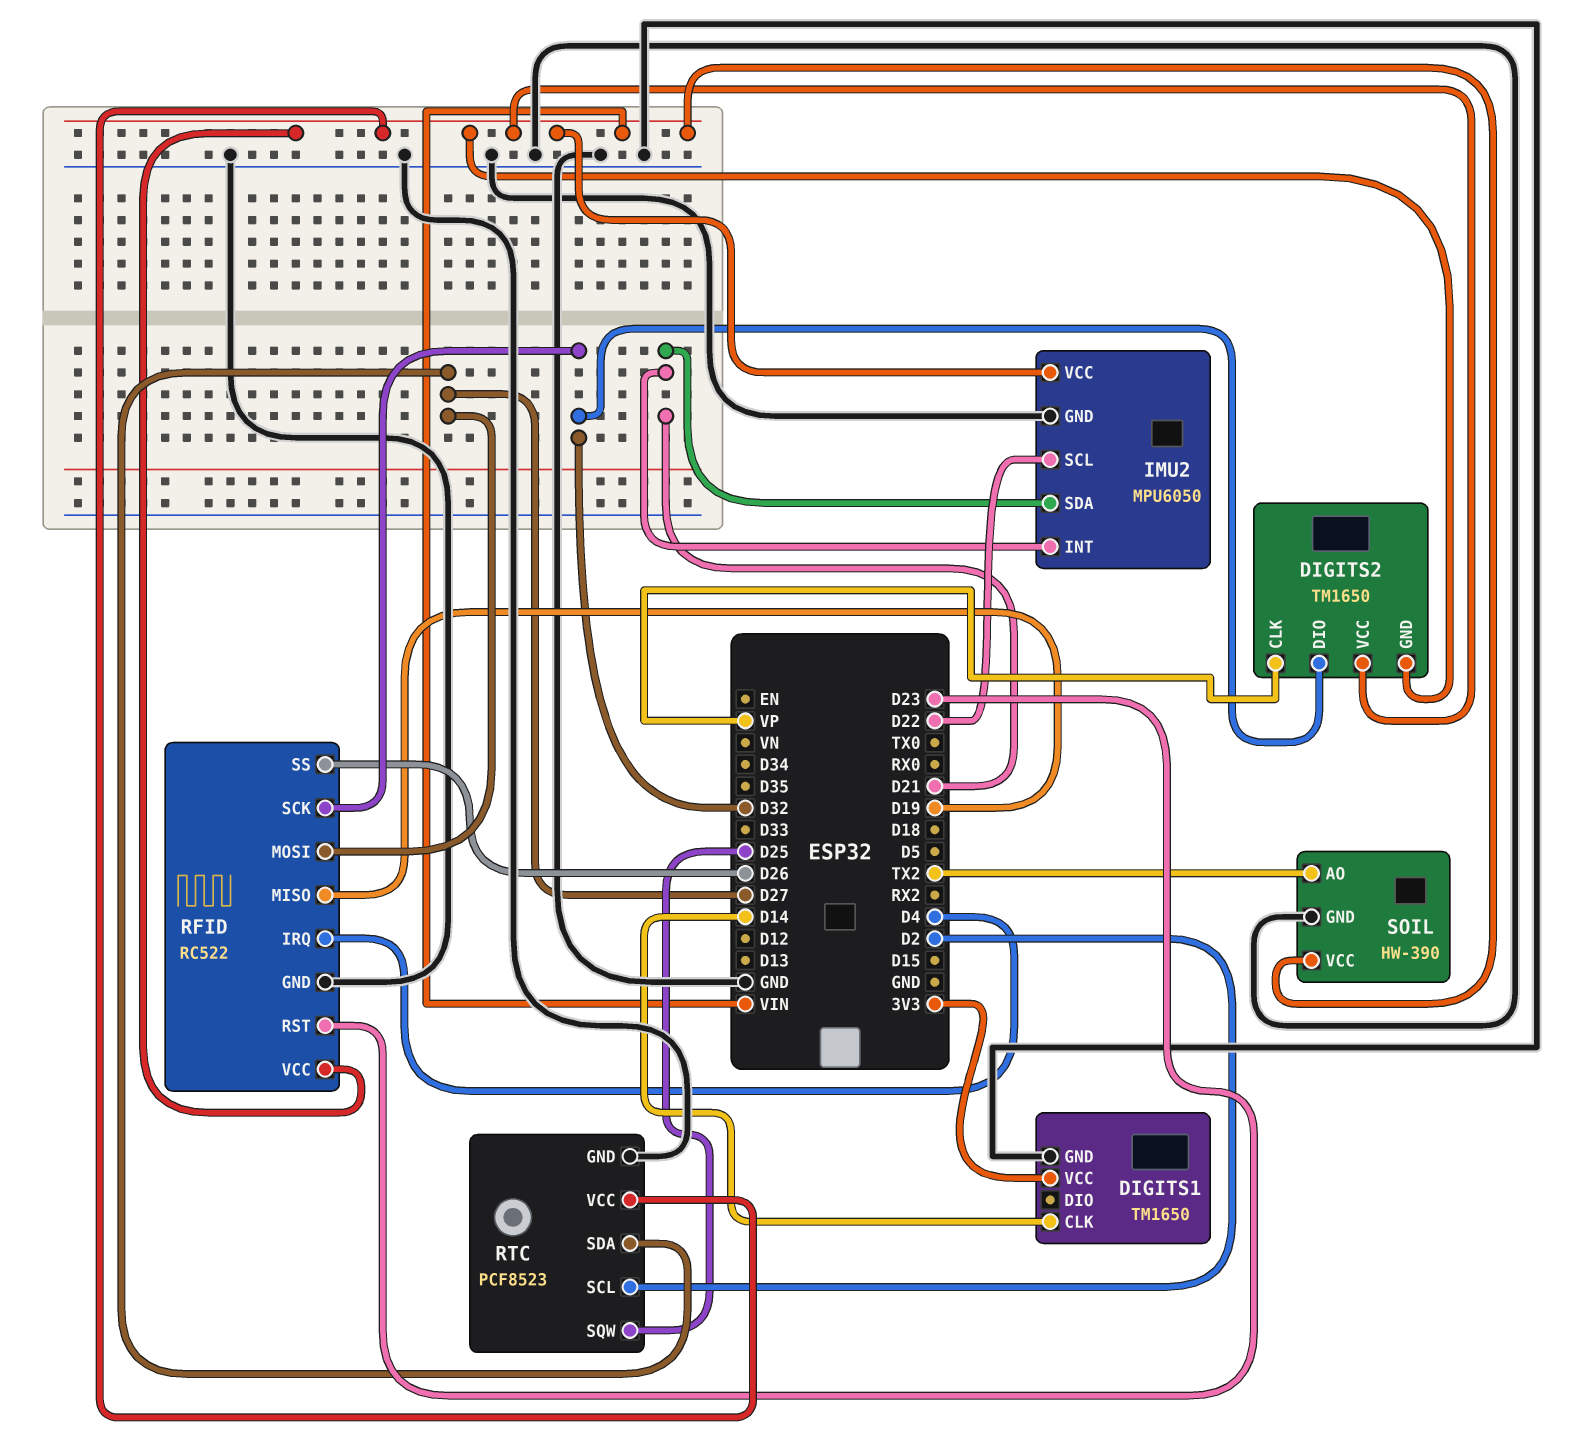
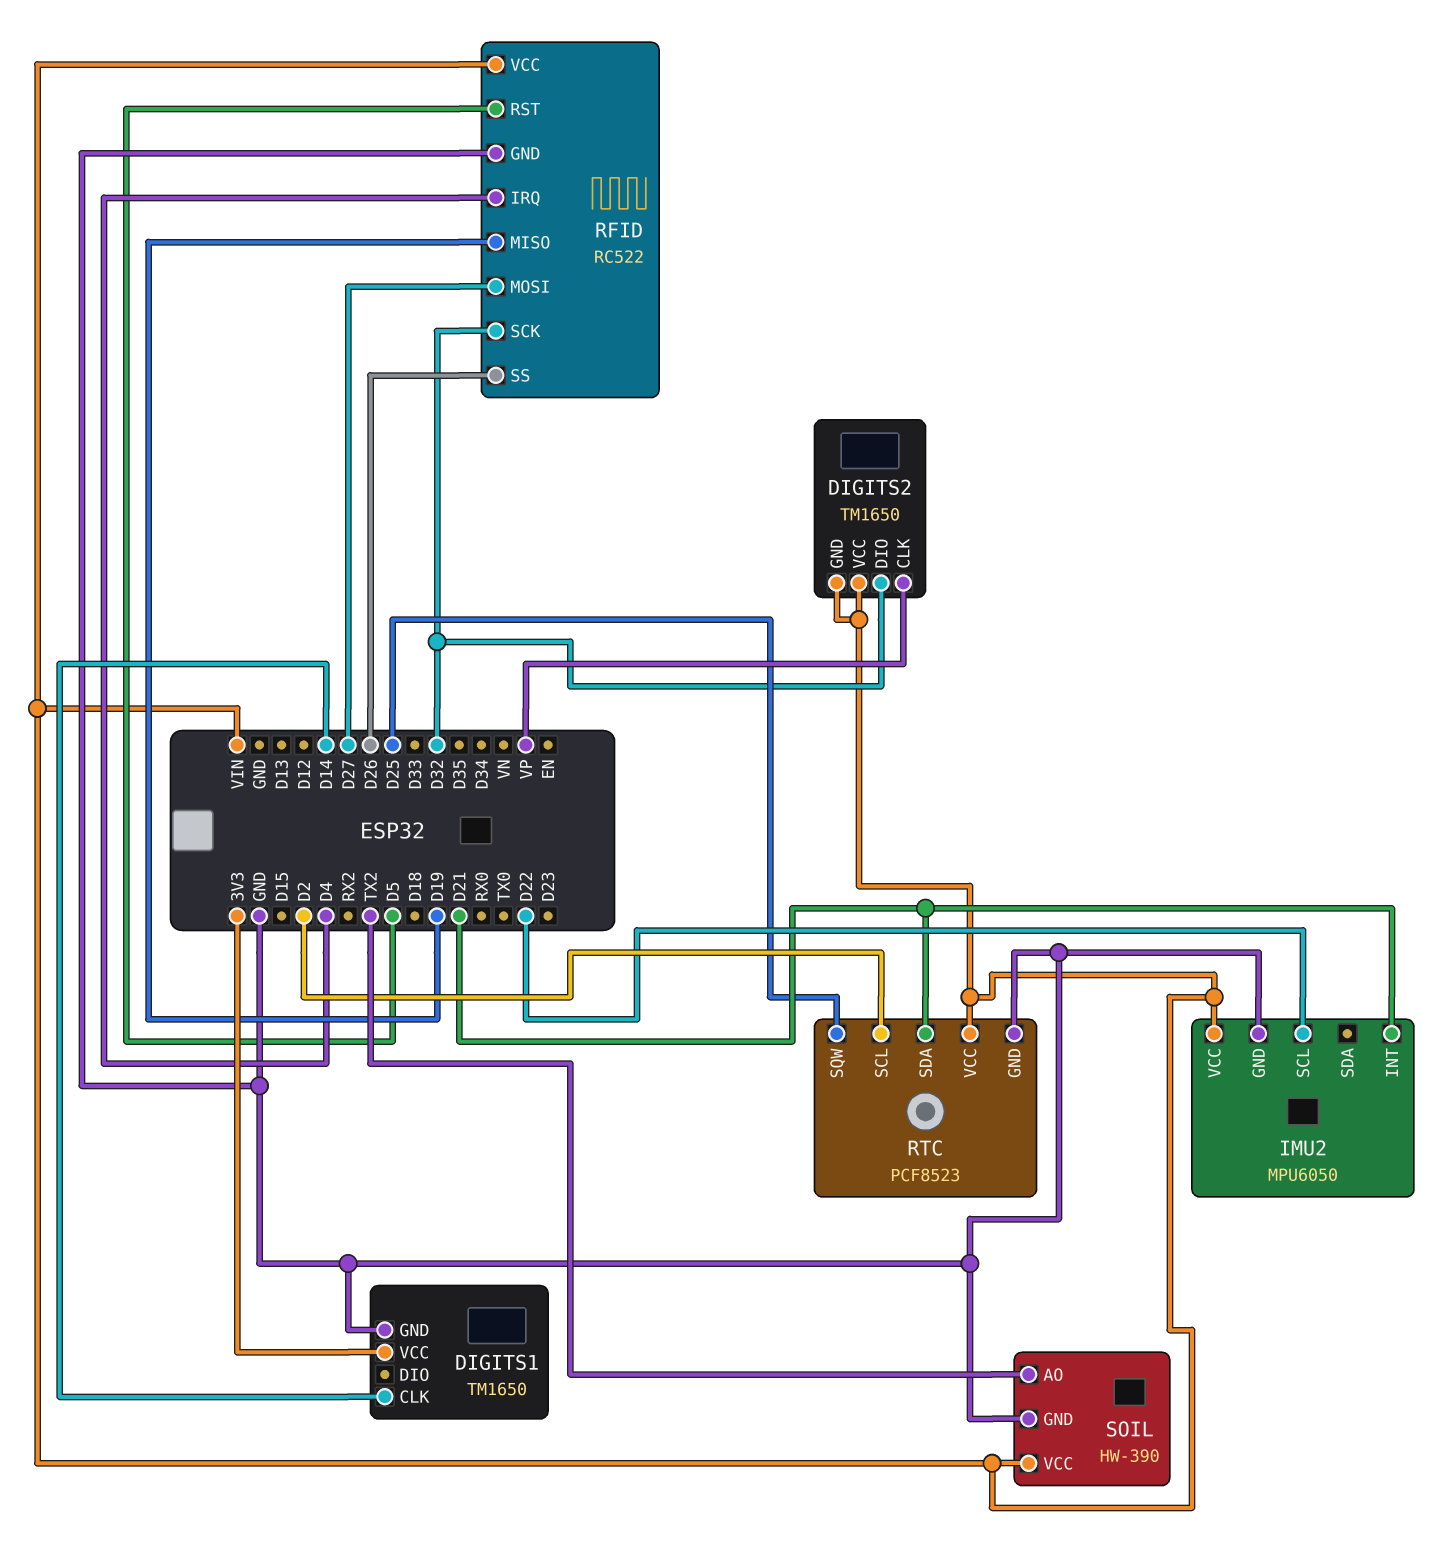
IMU2 pin SDA: D21 -> none
RFID pin RST: D23 -> D5
RTC pin SDA: D27 -> D21

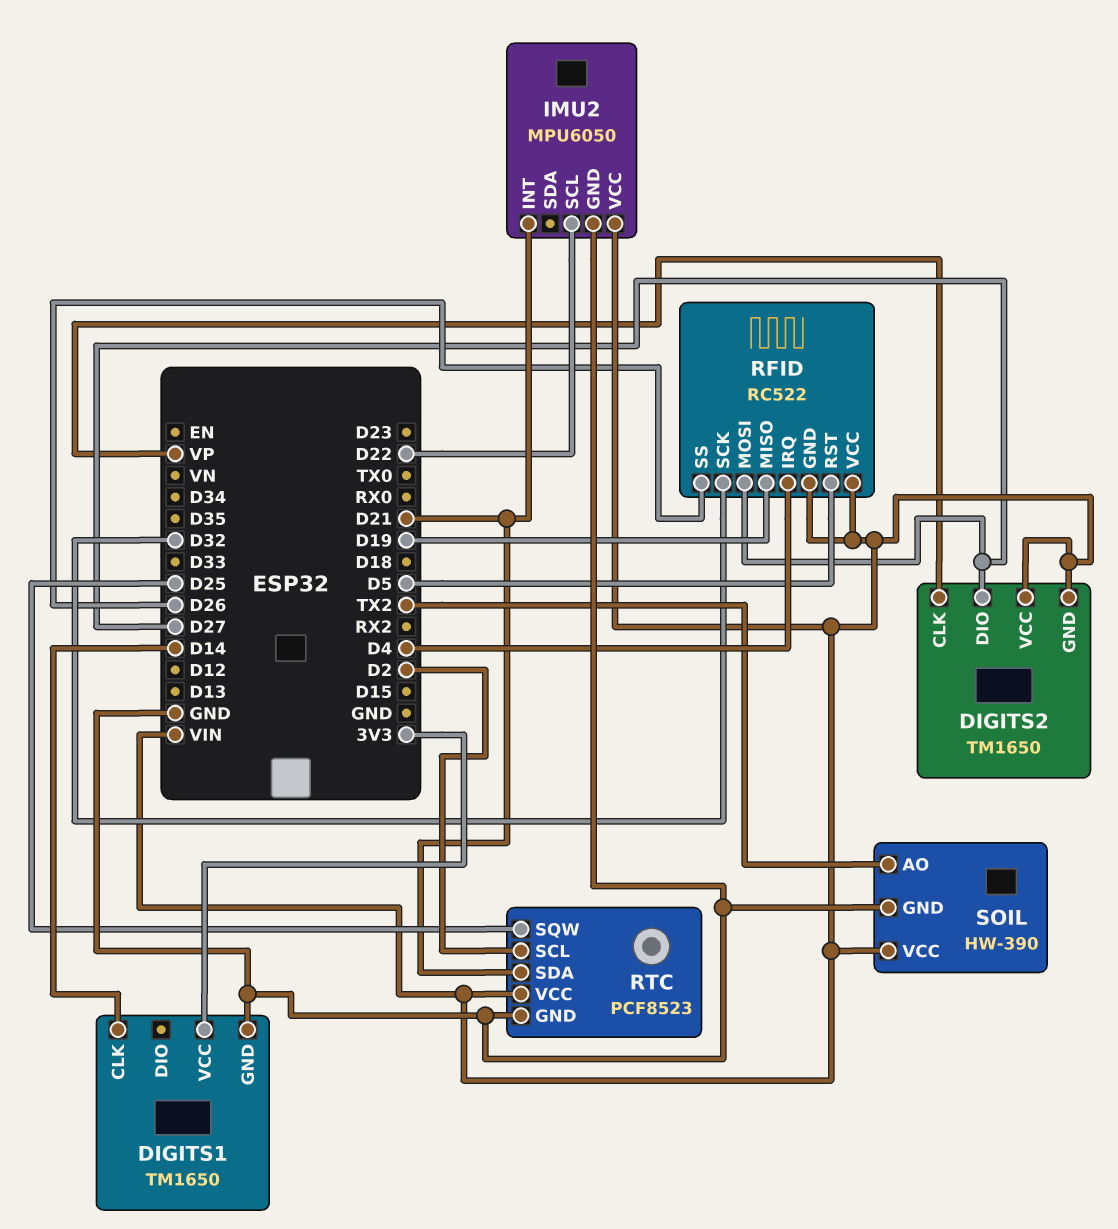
DIGITS2 pin DIO: D32 -> D27
RFID pin GND: GND -> VIN

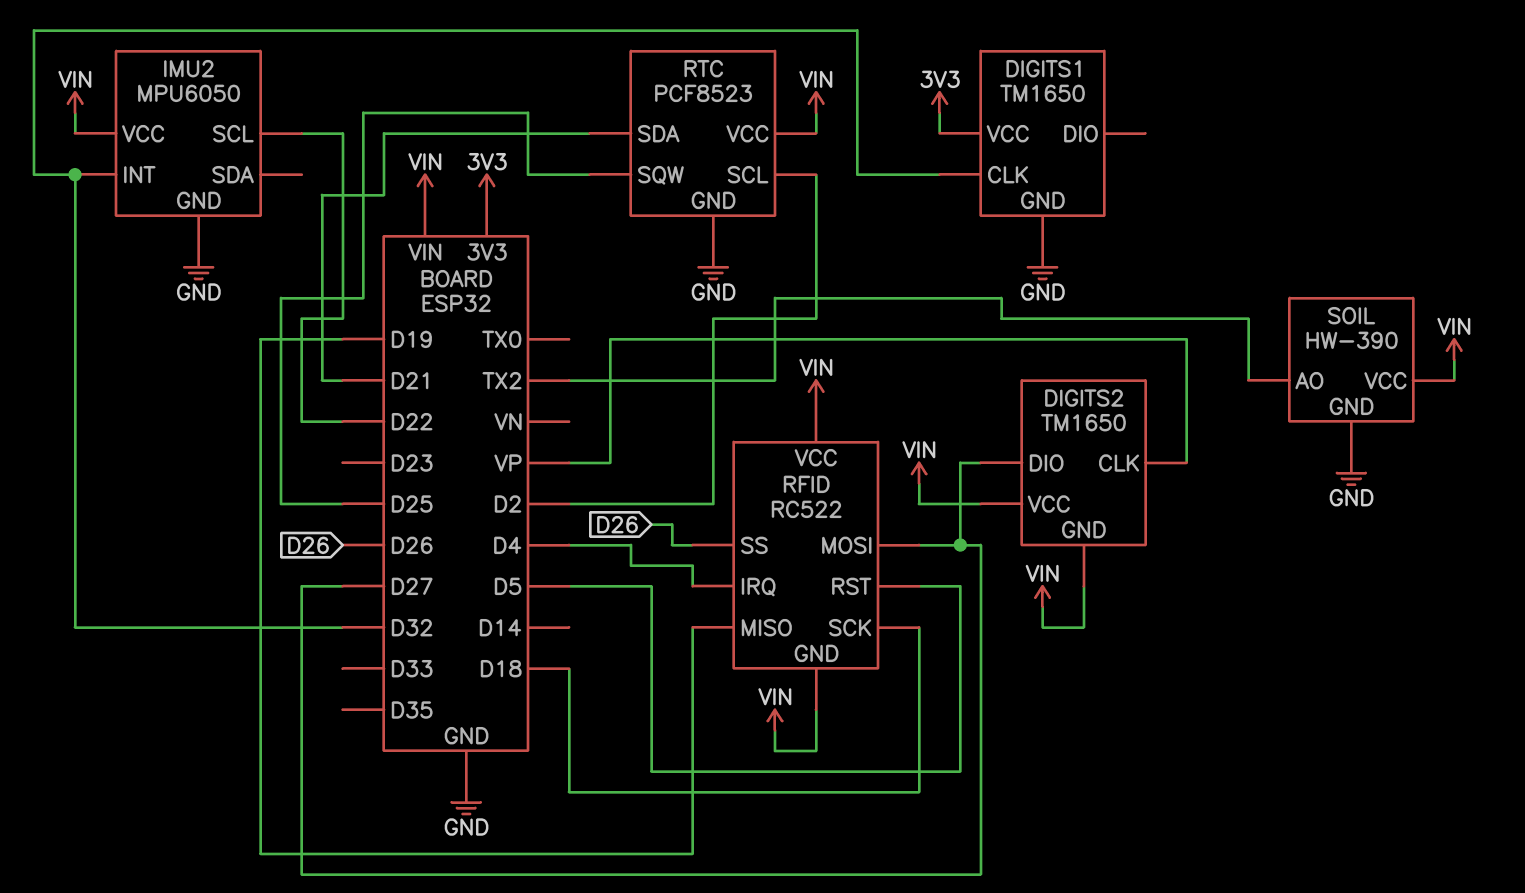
DIGITS1 pin CLK: D14 -> D32
IMU2 pin INT: D21 -> D32
RFID pin SCK: D32 -> D18

